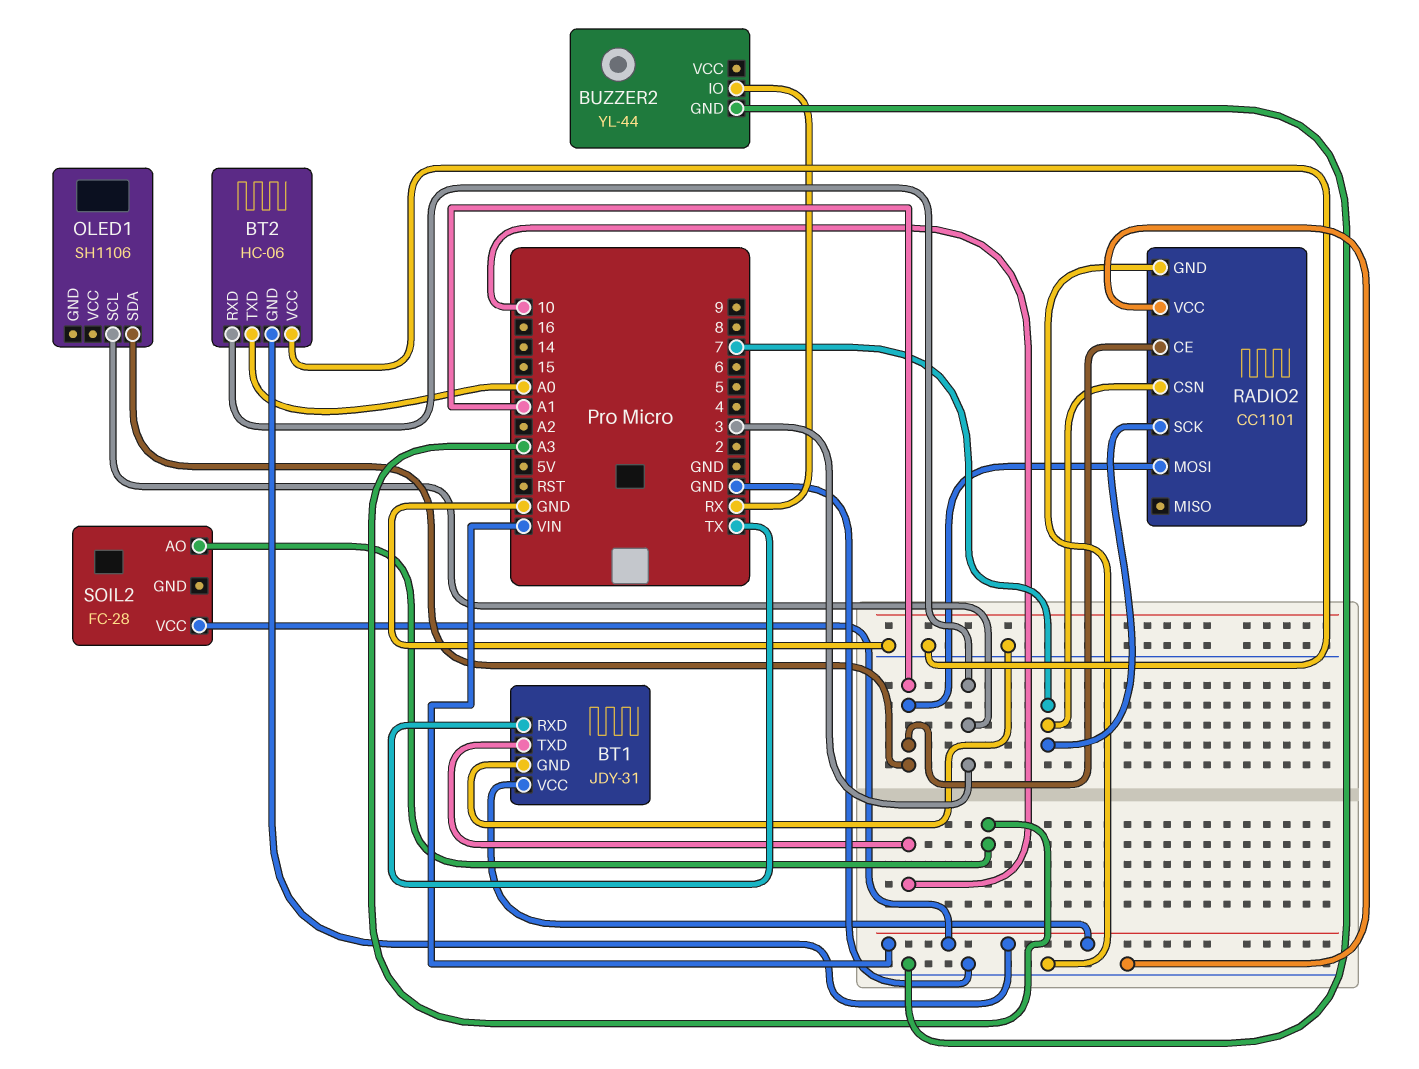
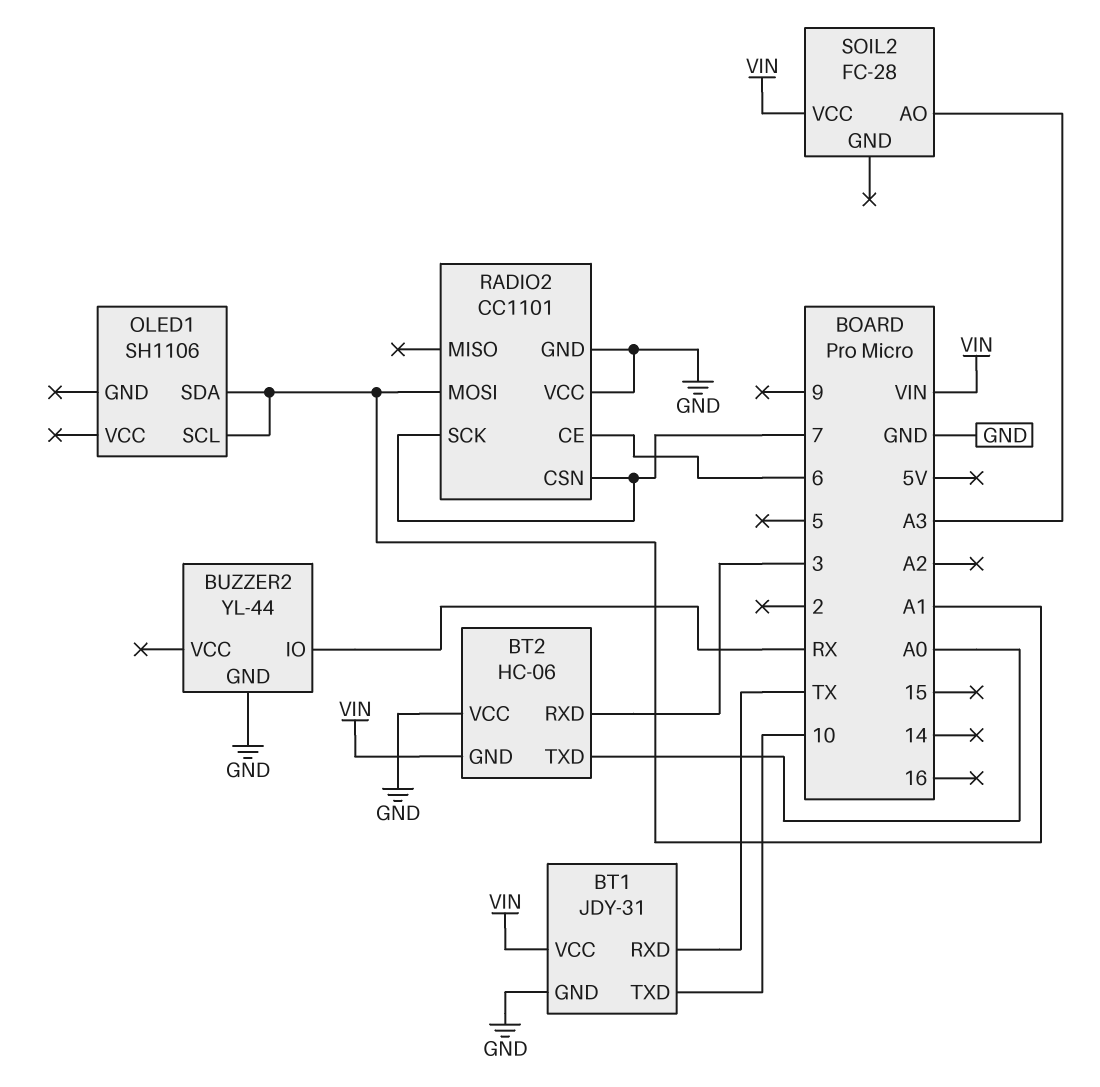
OLED1 pin SCL: 3 -> A1
RADIO2 pin CE: A1 -> 6

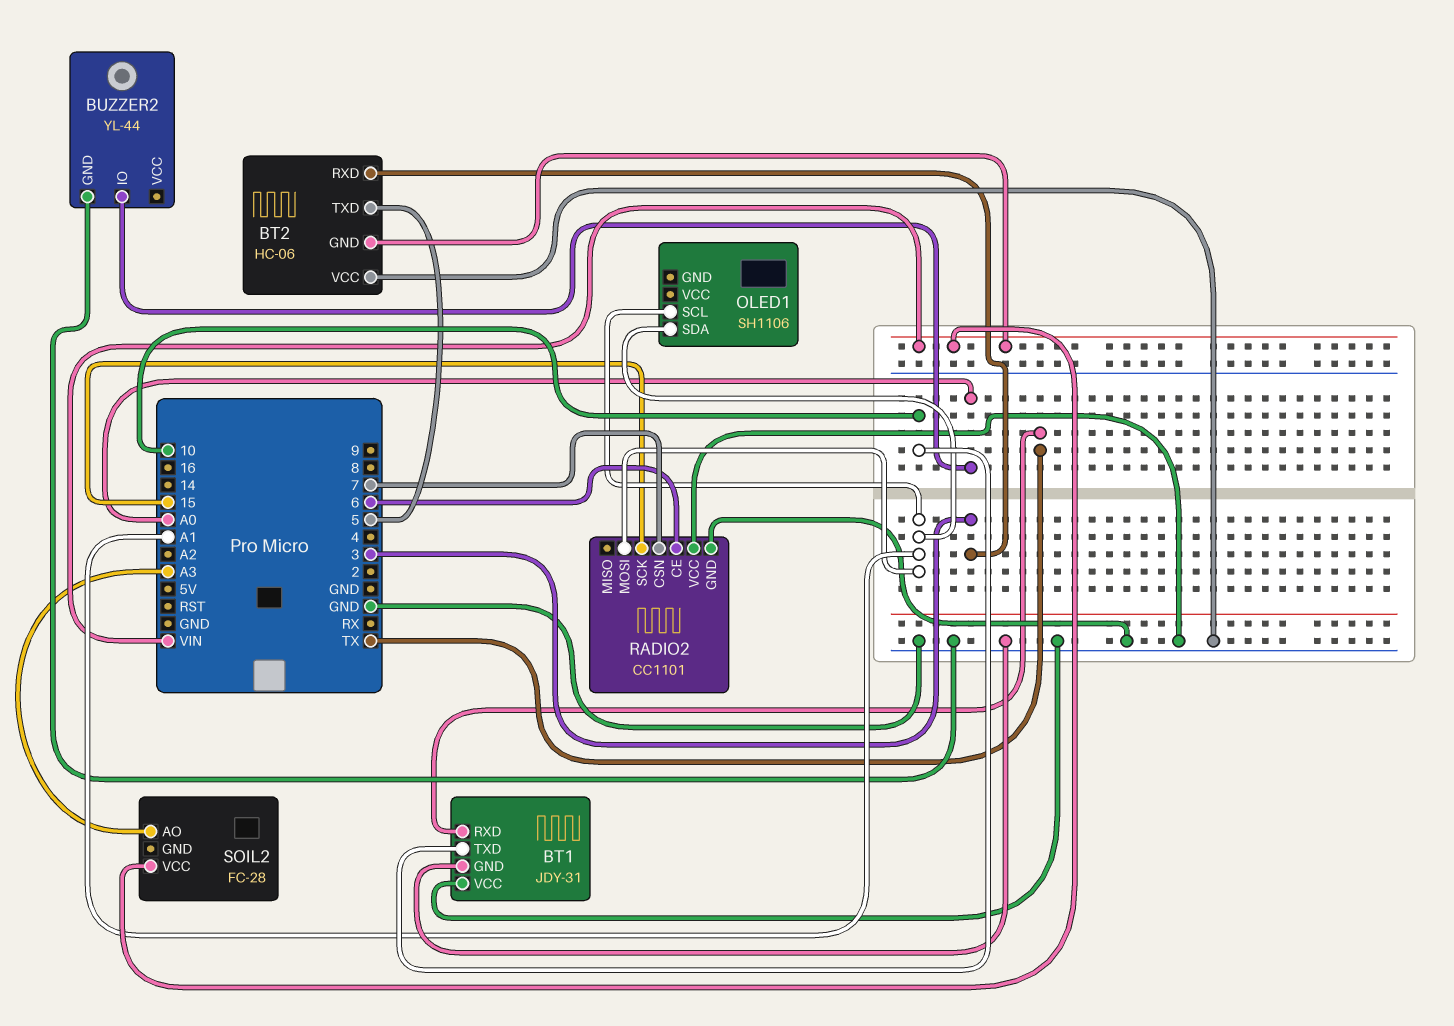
BT1 pin VCC: VIN -> GND
BT2 pin TXD: A0 -> 5
BUZZER2 pin IO: RX -> A0
RADIO2 pin SCK: 7 -> 15

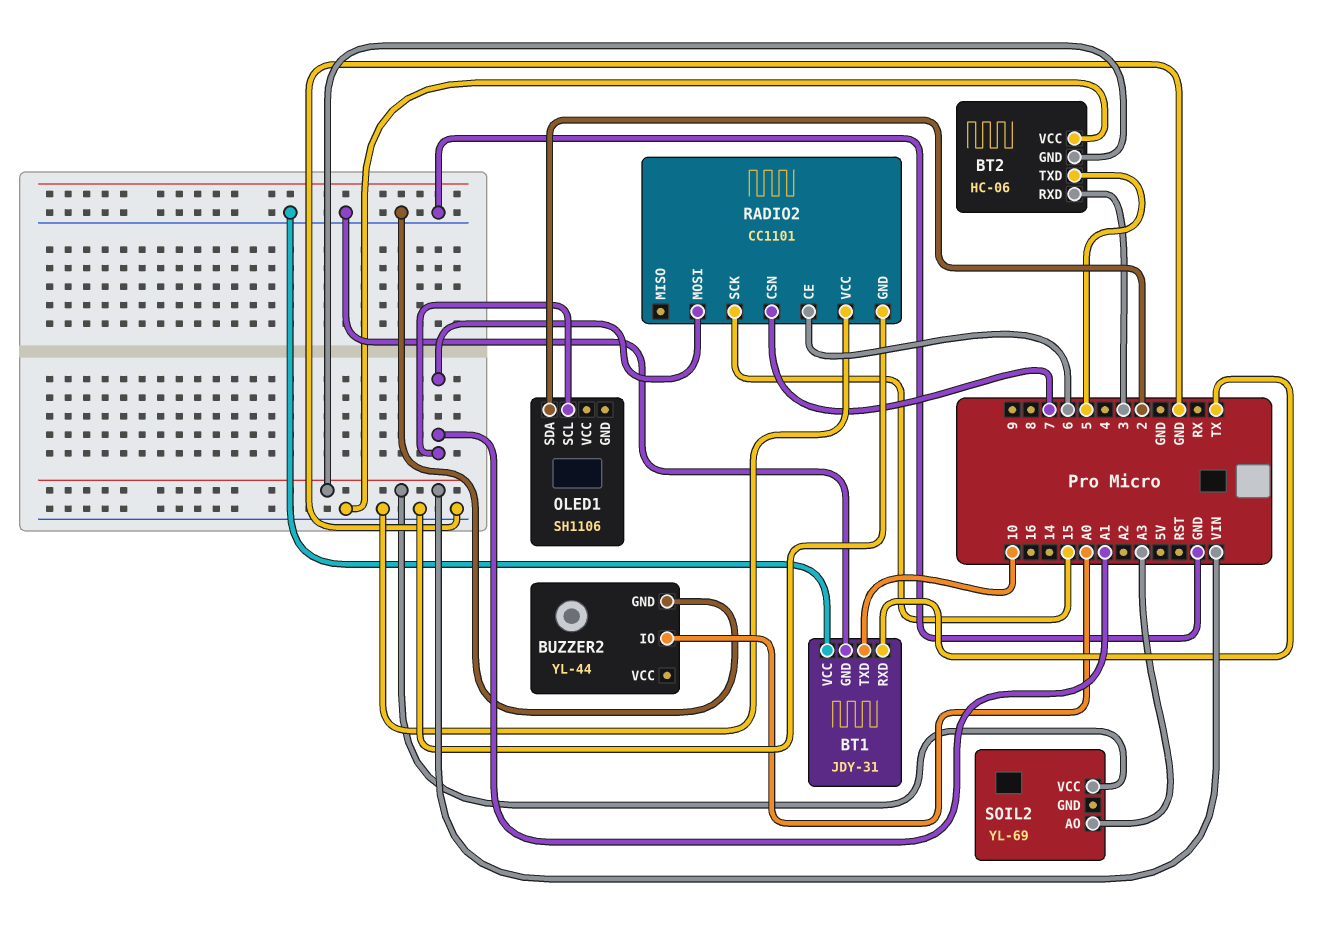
OLED1 pin SDA: A1 -> 2
SOIL2: FC-28 -> YL-69

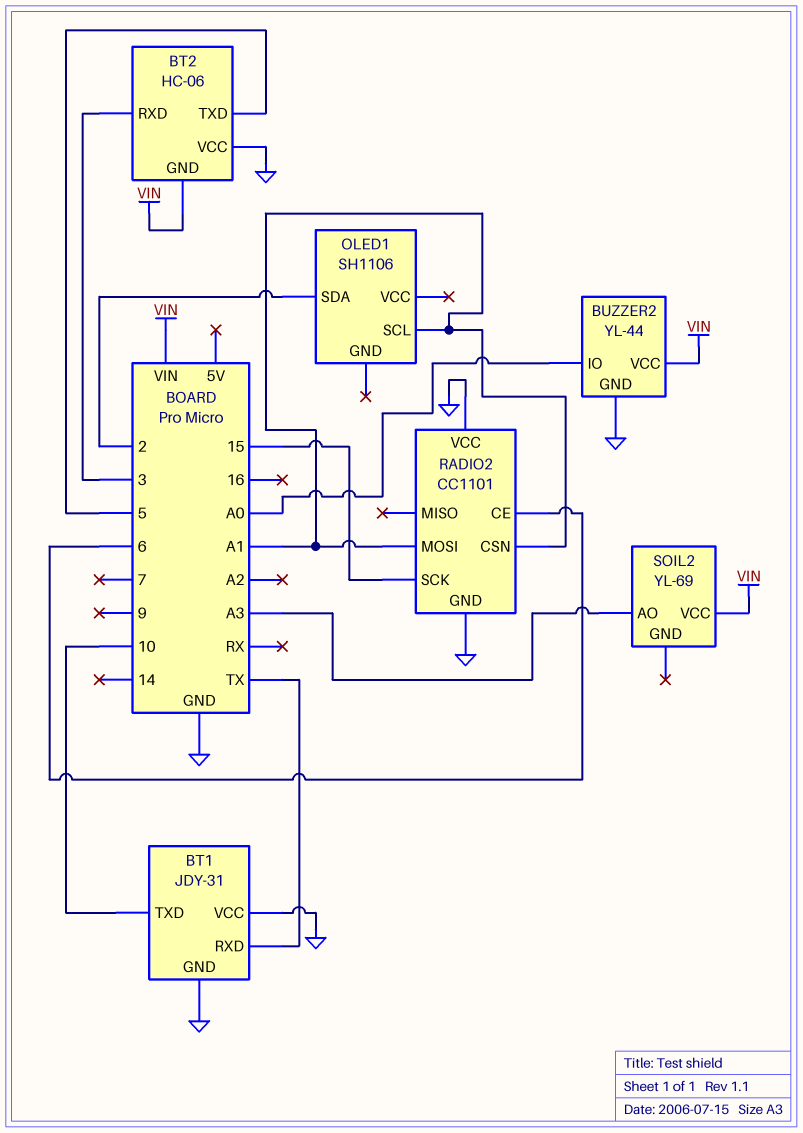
BUZZER2 pin VCC: none -> VIN
RADIO2 pin CSN: 7 -> A1

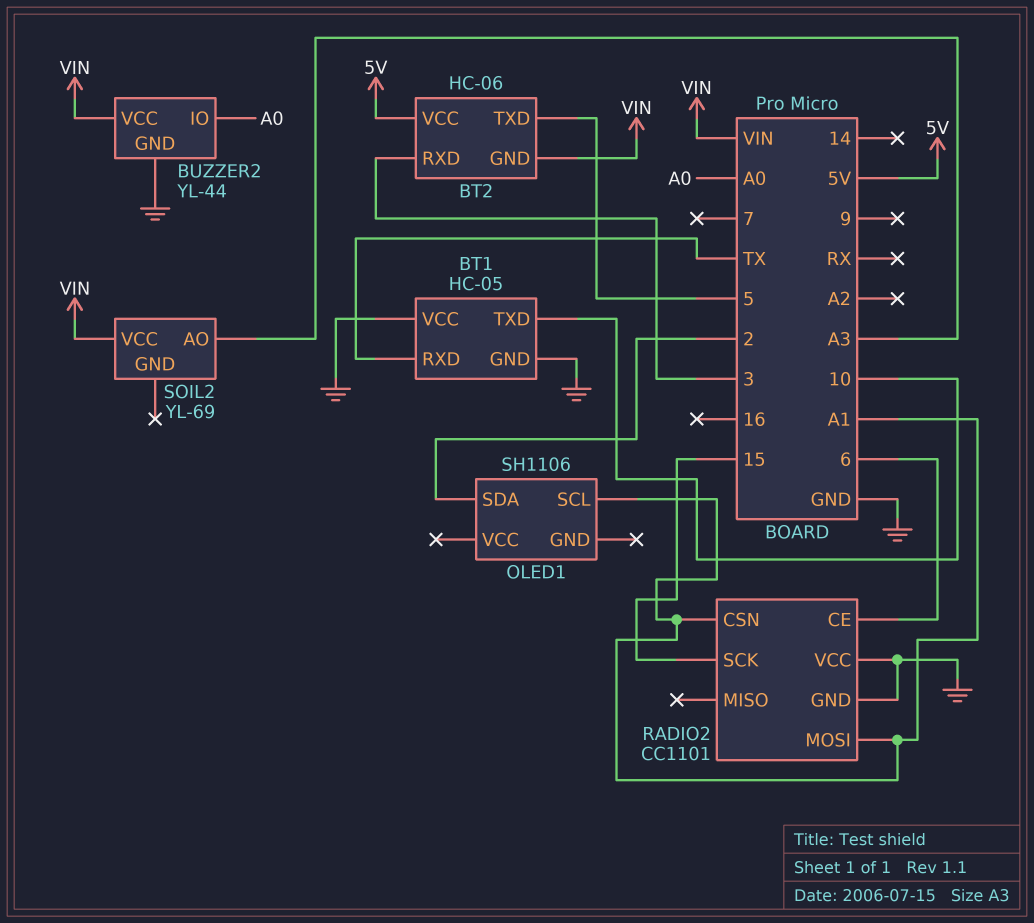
BT1: JDY-31 -> HC-05
BT2 pin VCC: GND -> 5V

